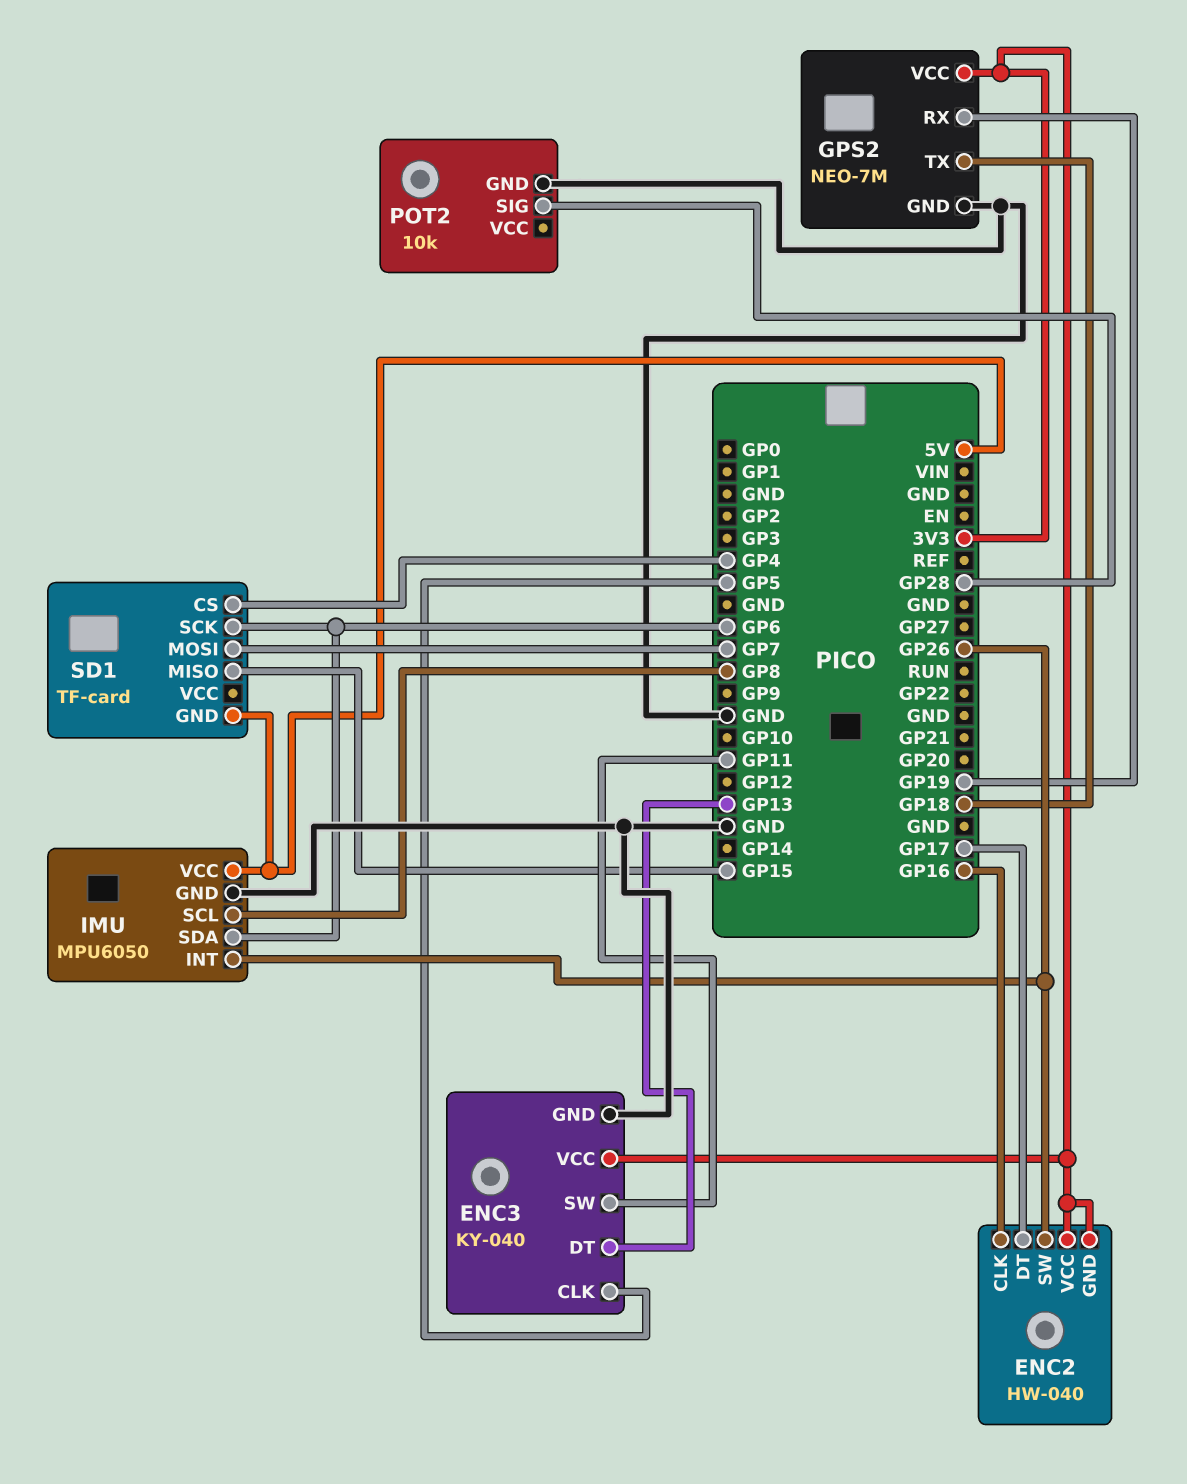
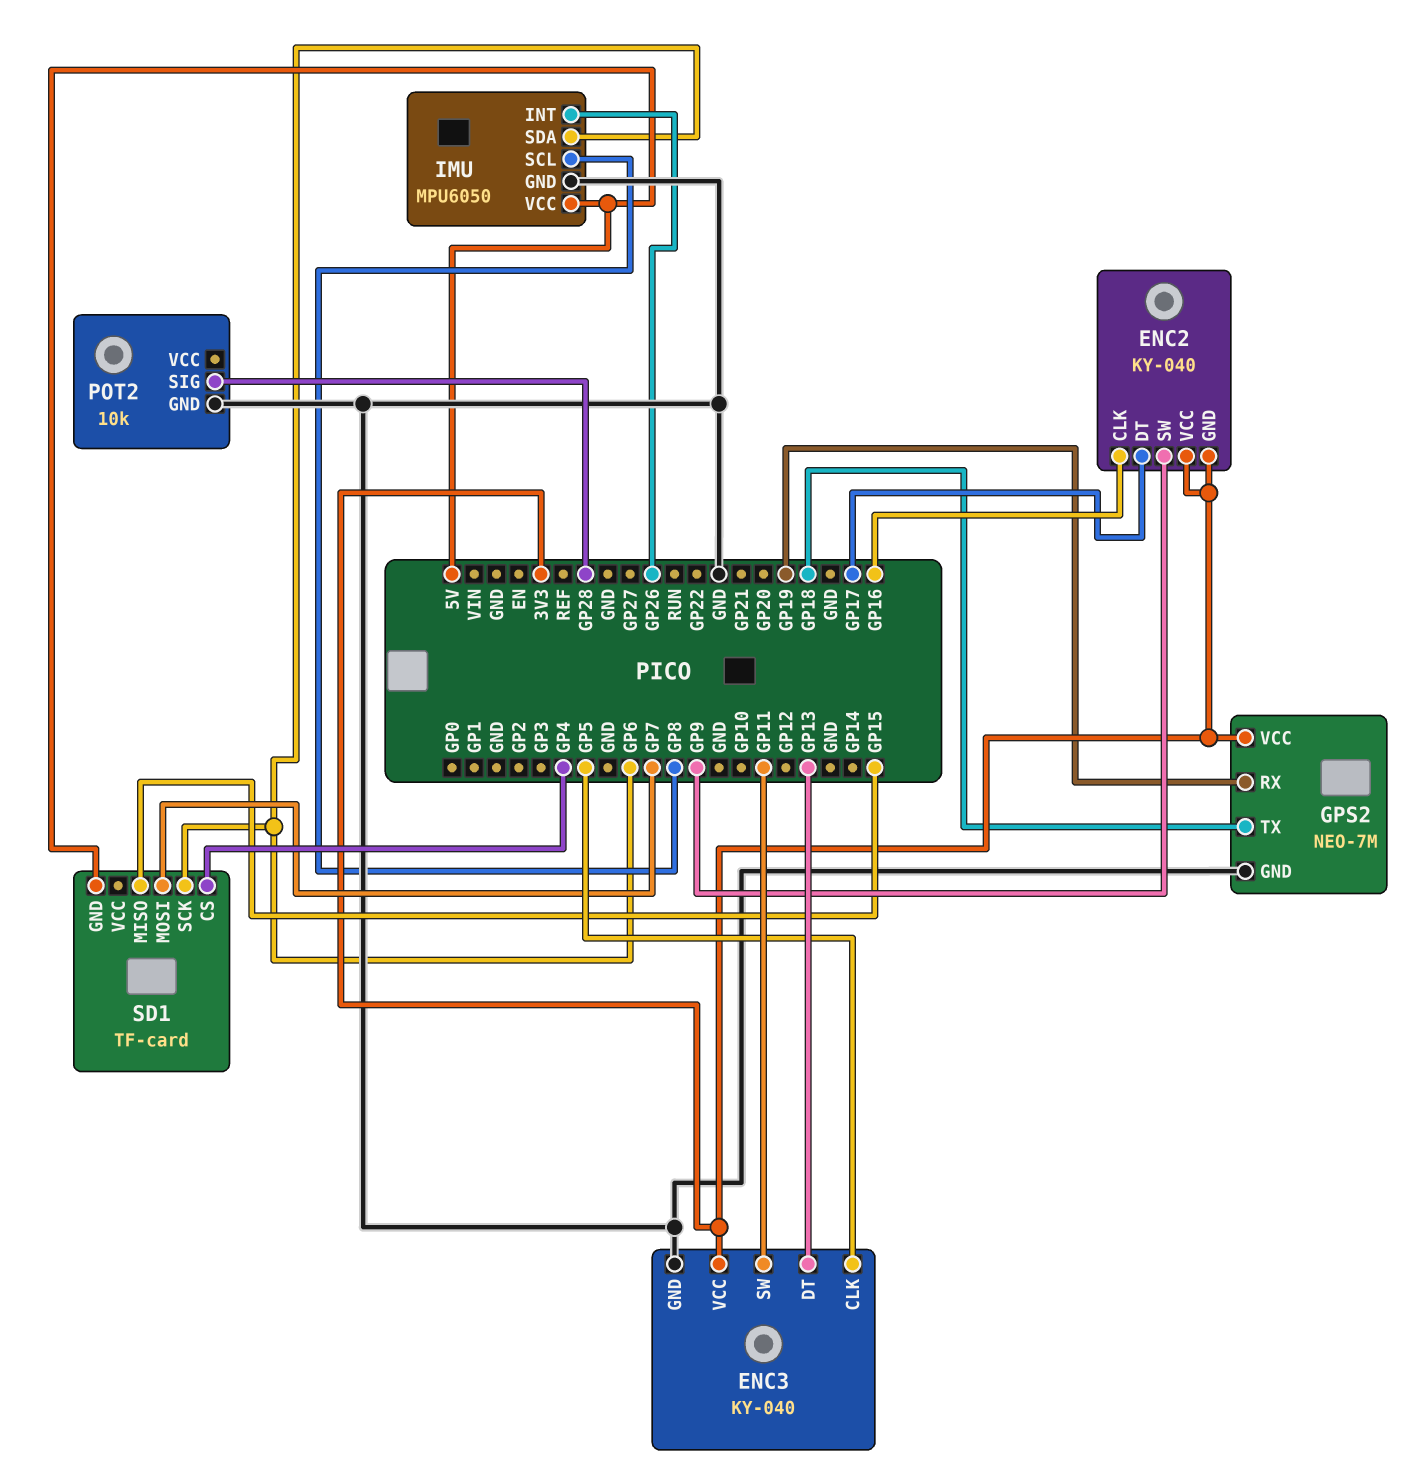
ENC2: HW-040 -> KY-040
ENC2 pin SW: GP26 -> GP9

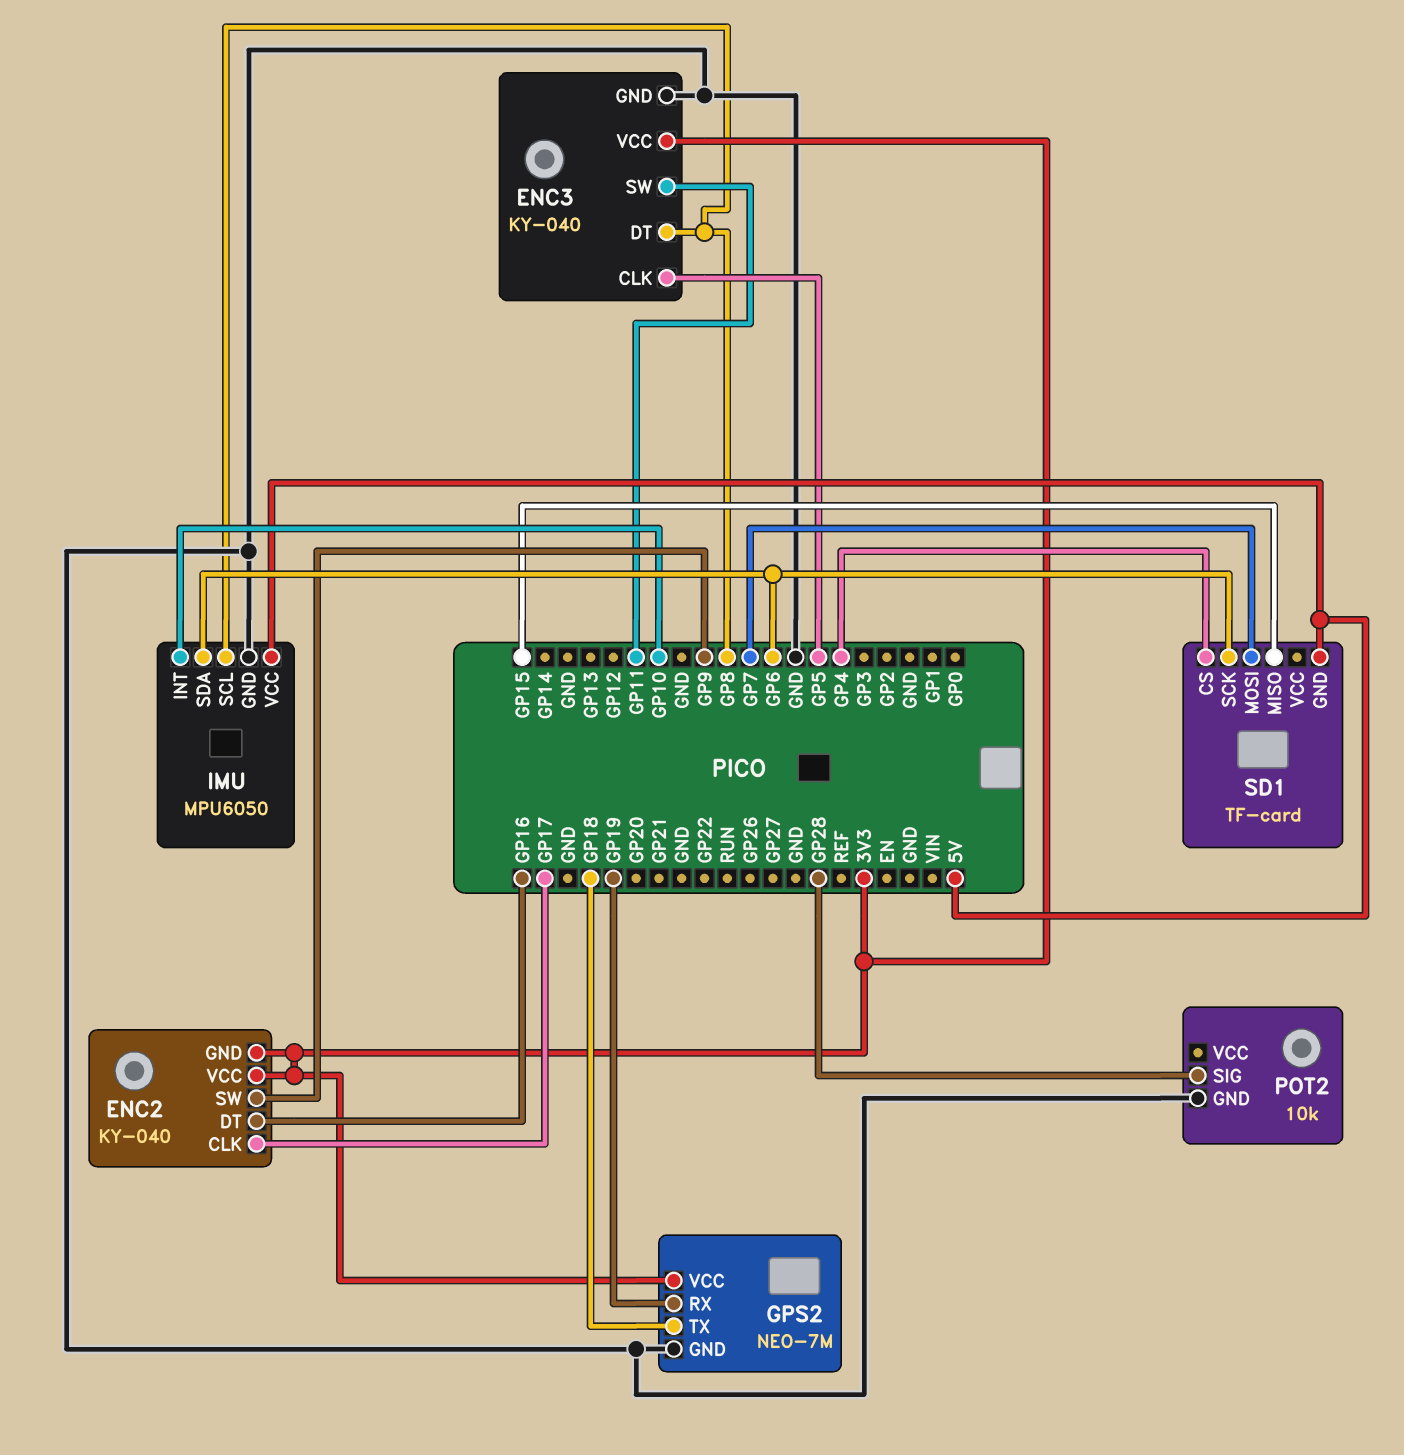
ENC2 pin CLK: GP16 -> GP17
ENC2 pin DT: GP17 -> GP16
ENC3 pin DT: GP13 -> GP8
IMU pin INT: GP26 -> GP10

